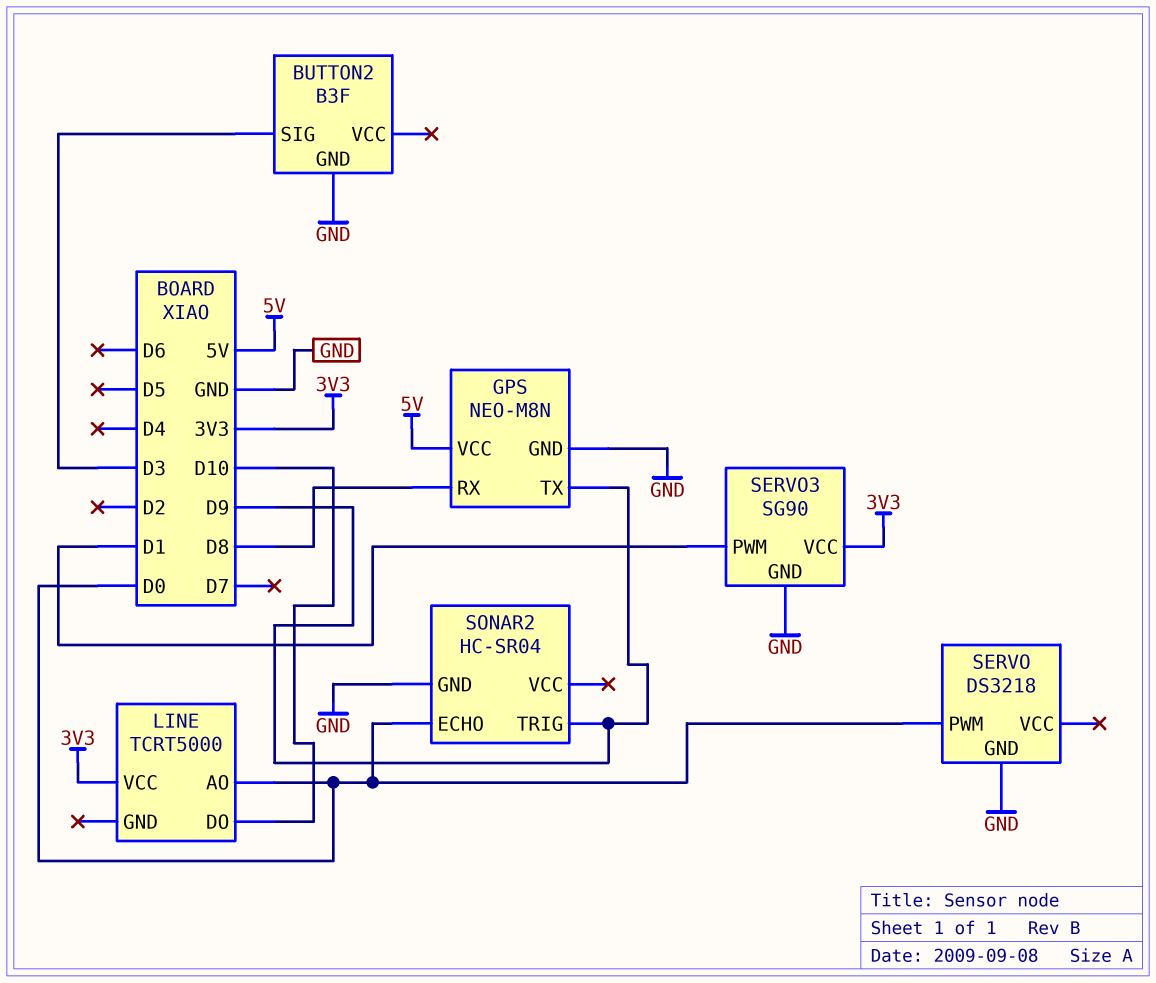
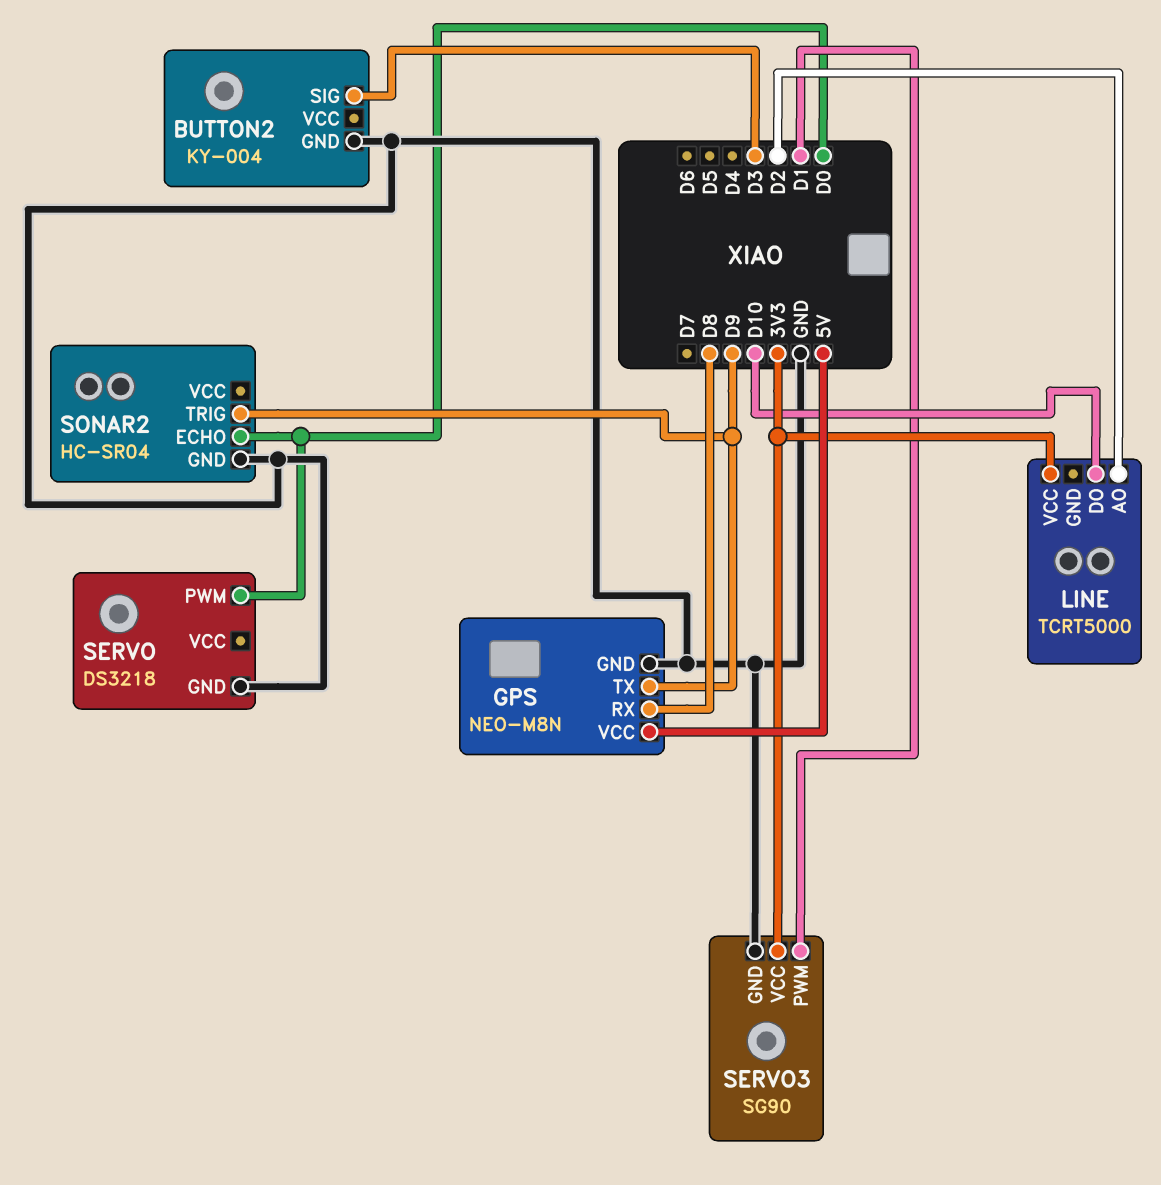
BUTTON2: B3F -> KY-004
LINE pin AO: D0 -> D2

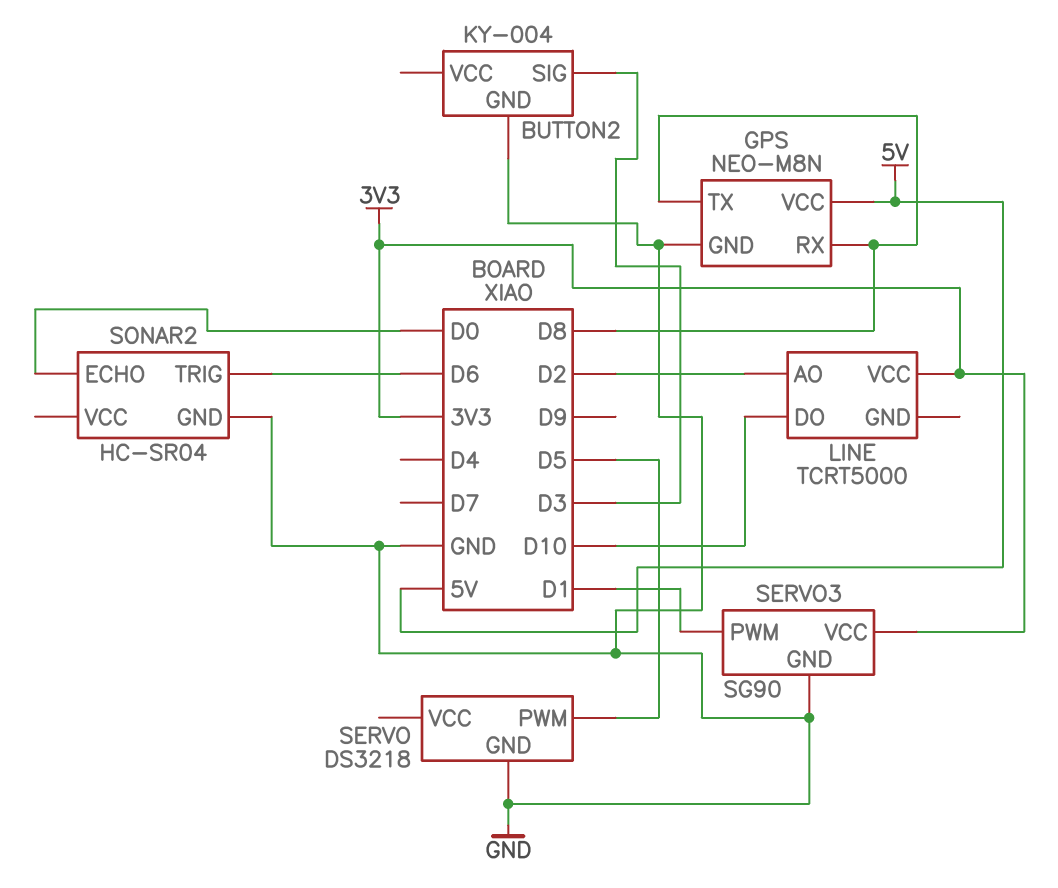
GPS pin TX: D9 -> D8
SERVO pin PWM: D0 -> D5
SONAR2 pin TRIG: D9 -> D6

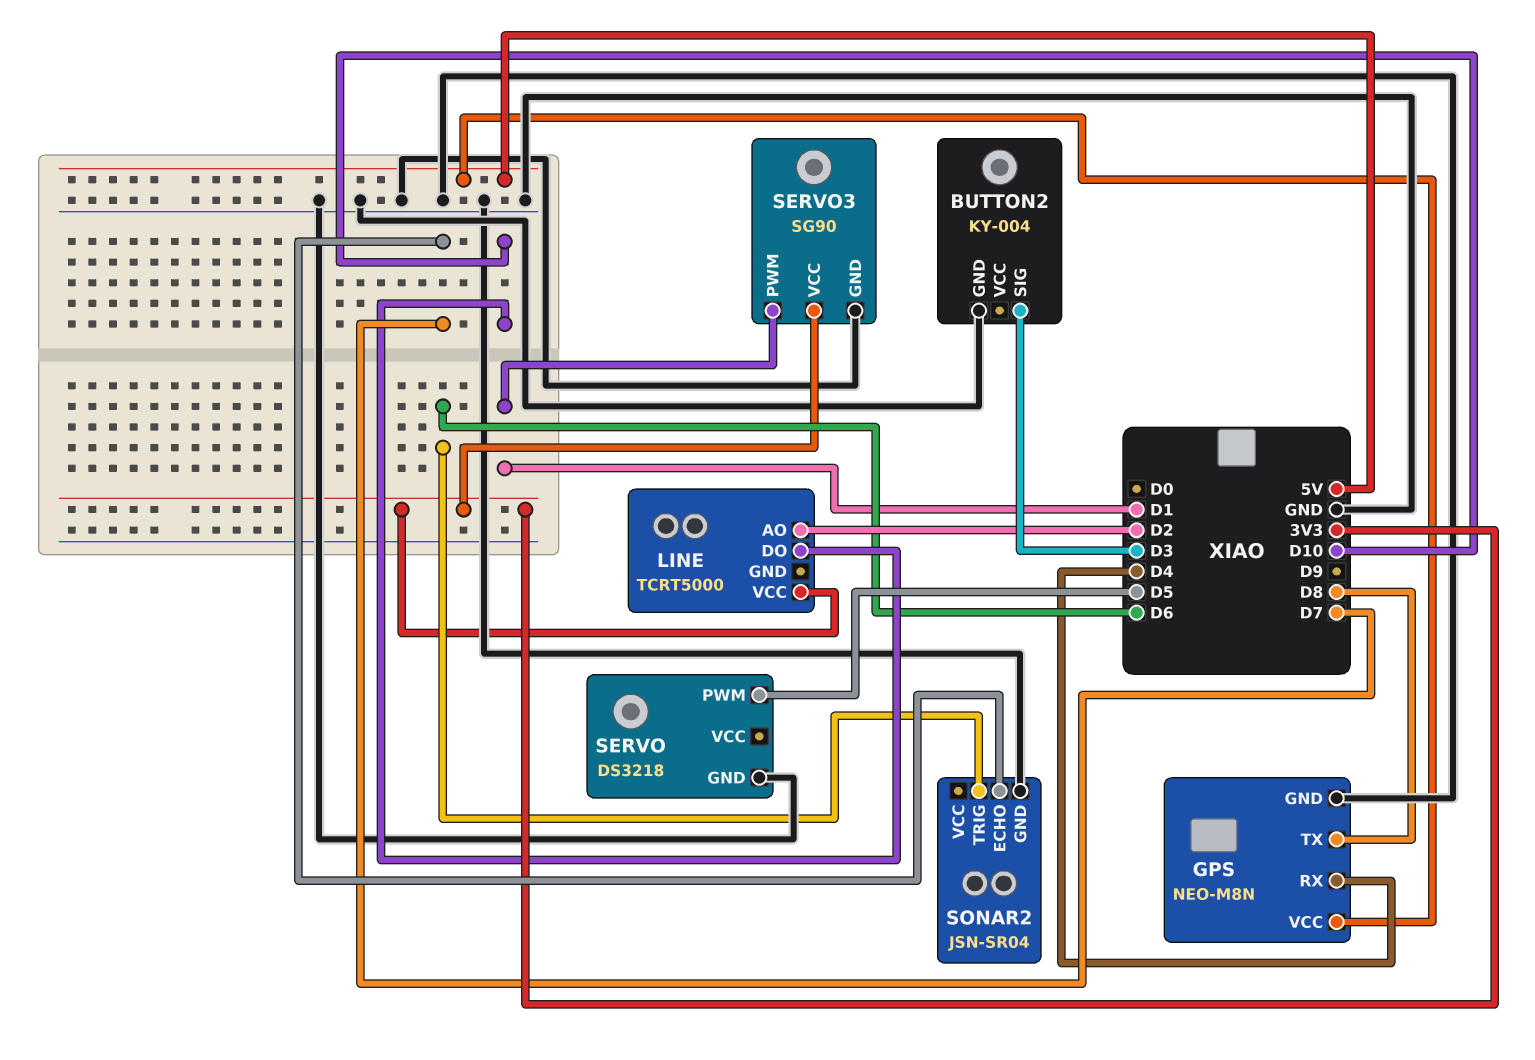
GPS pin RX: D8 -> D4
SONAR2: HC-SR04 -> JSN-SR04
SONAR2 pin ECHO: D0 -> D7

